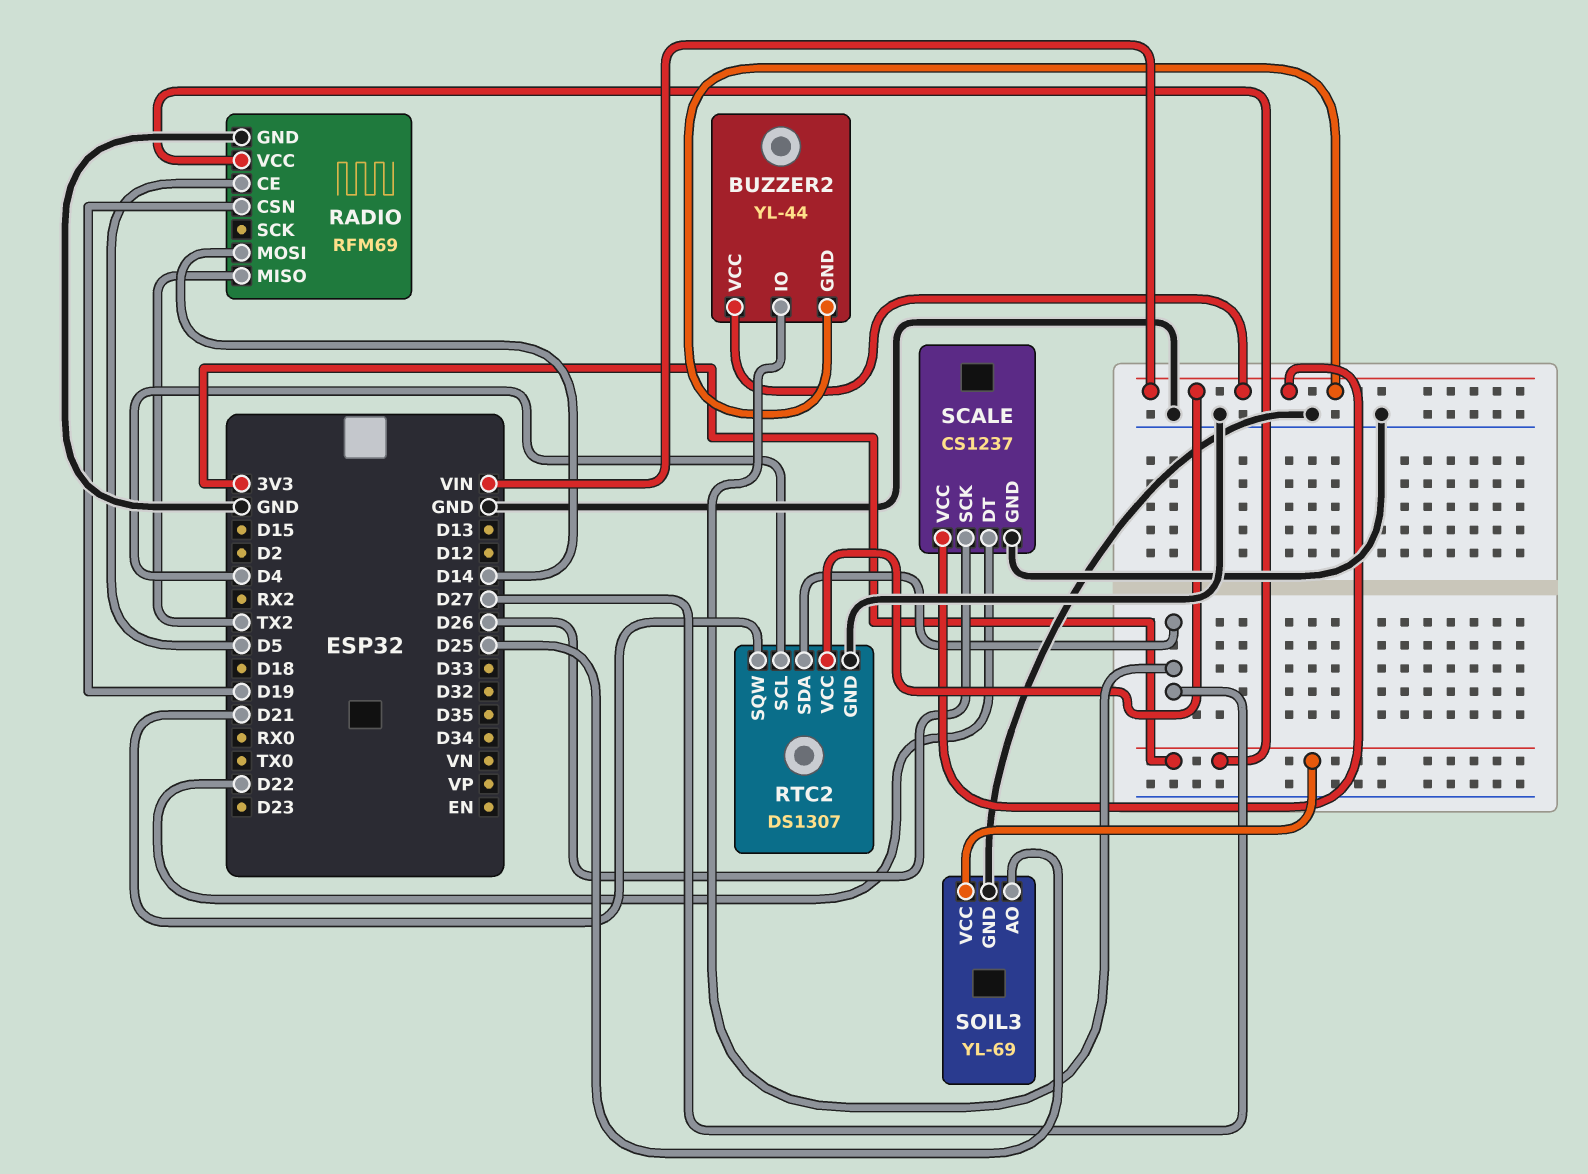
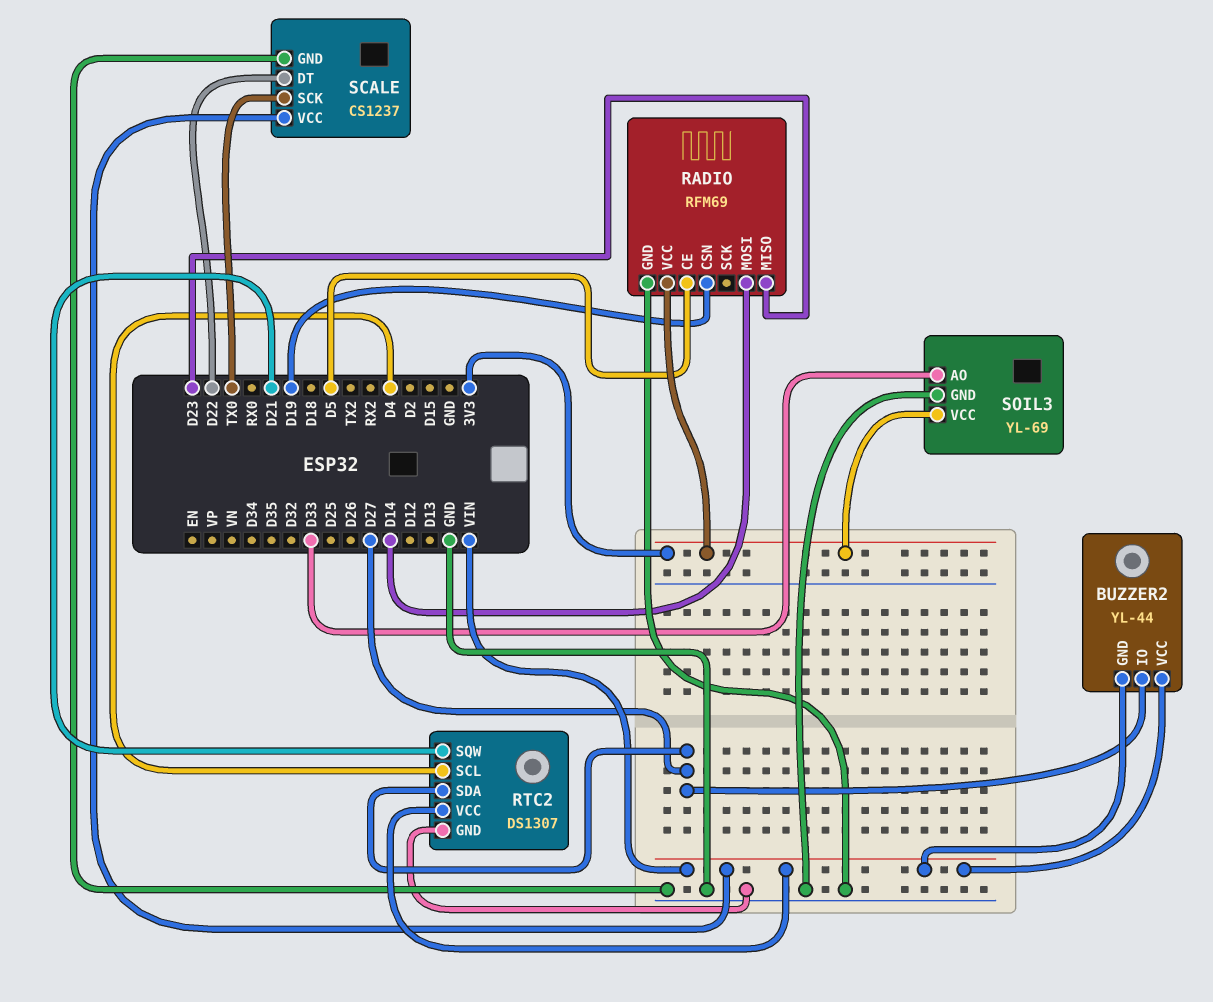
RADIO pin MISO: TX2 -> D23
SCALE pin SCK: D26 -> TX0
SOIL3 pin AO: D25 -> D33

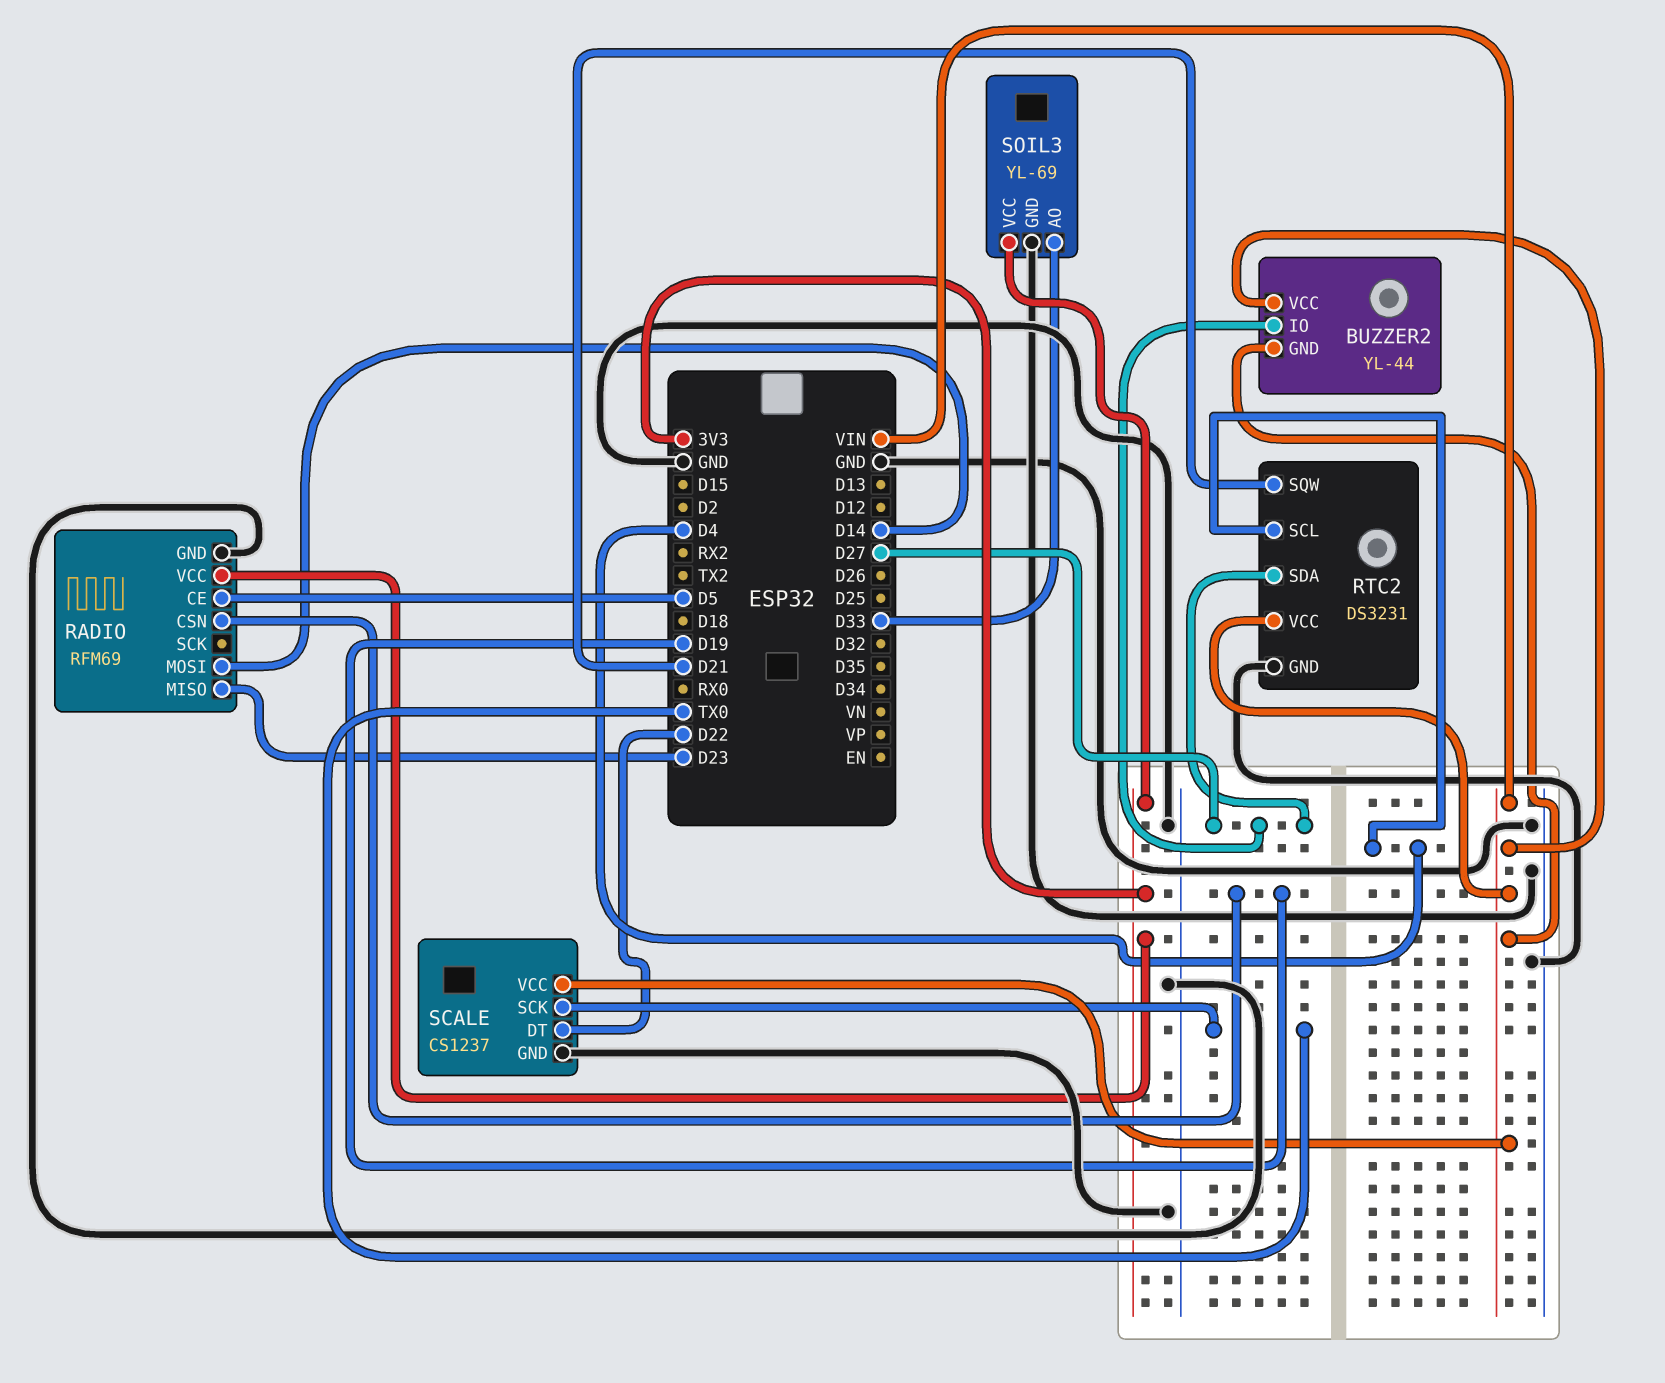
RTC2: DS1307 -> DS3231

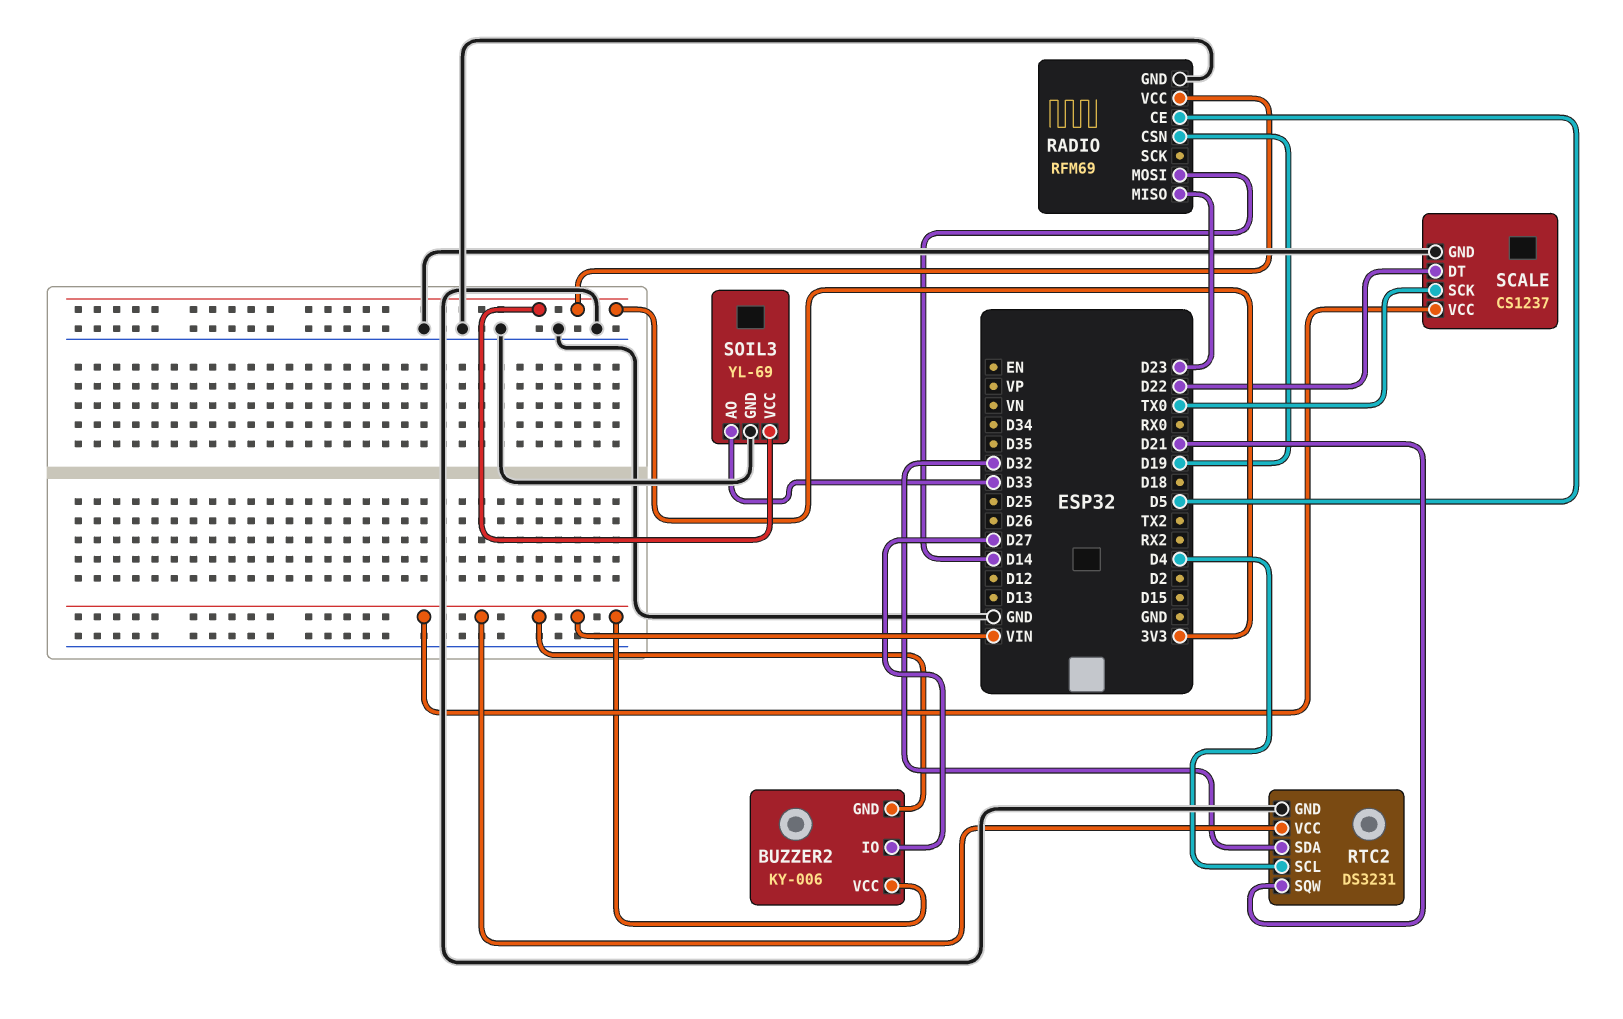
BUZZER2: YL-44 -> KY-006
RTC2 pin SDA: D27 -> D32

